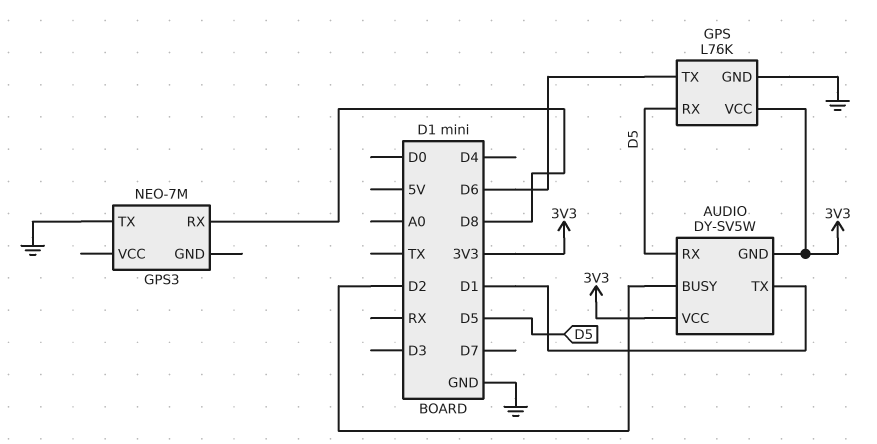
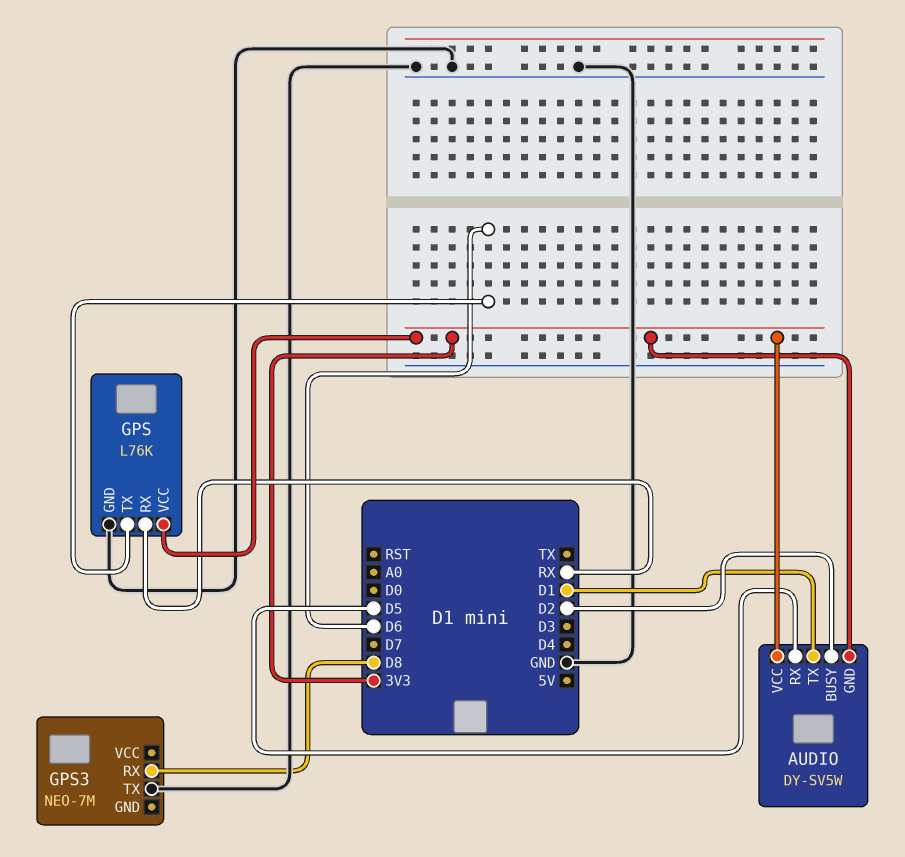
GPS pin RX: D5 -> RX

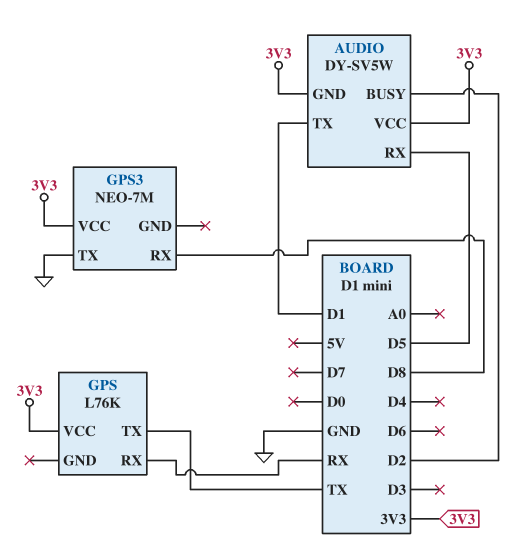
GPS pin GND: GND -> none
GPS pin TX: D6 -> TX
GPS3 pin VCC: none -> 3V3

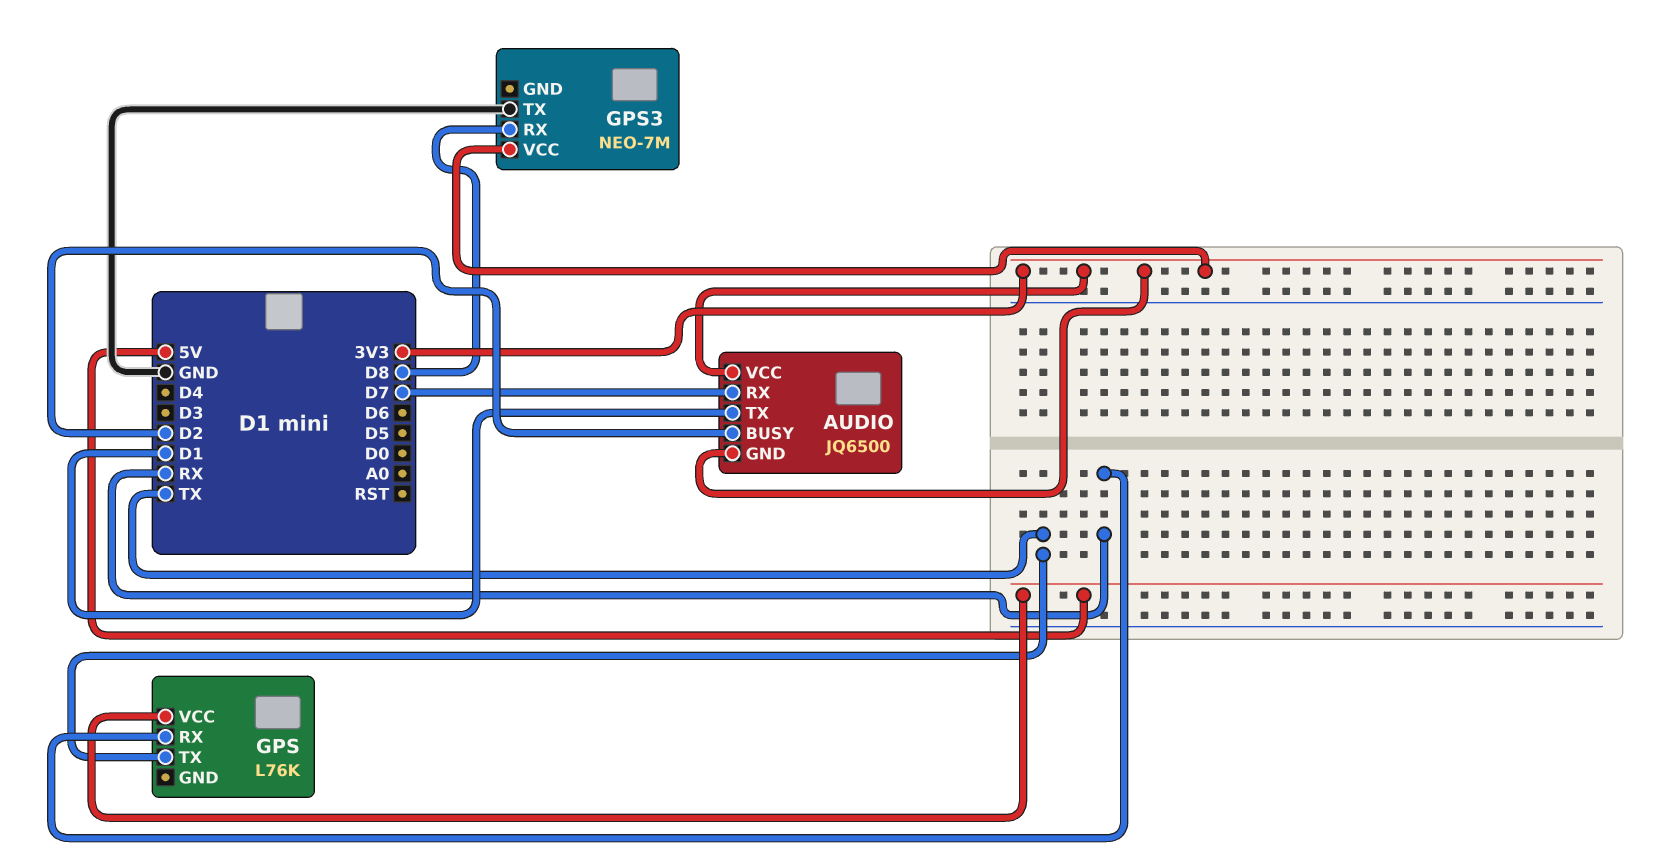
AUDIO: DY-SV5W -> JQ6500
AUDIO pin RX: D5 -> D7
GPS pin VCC: 3V3 -> 5V

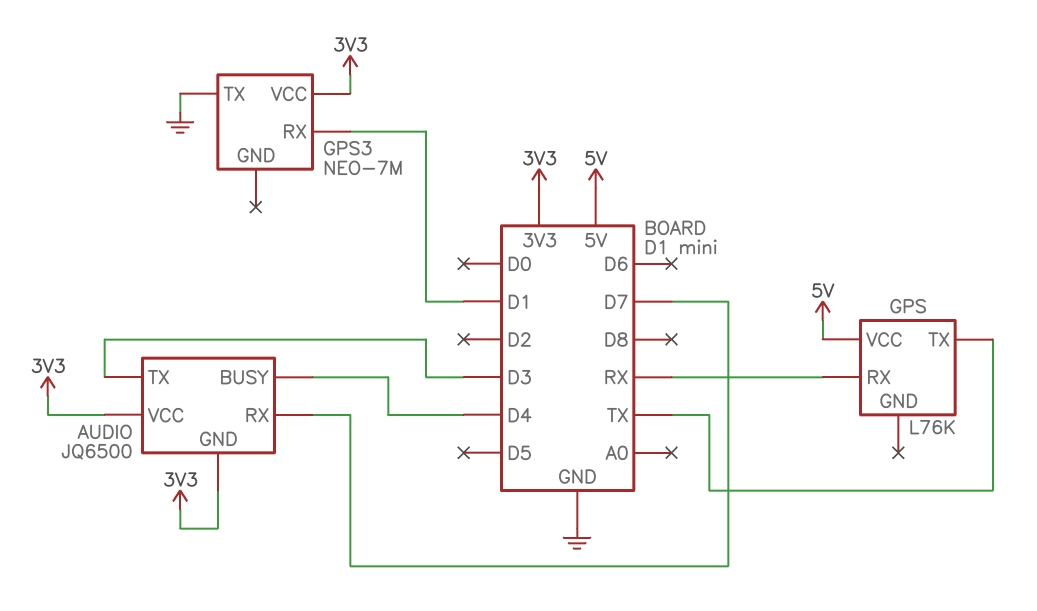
AUDIO pin BUSY: D2 -> D4
AUDIO pin TX: D1 -> D3
GPS3 pin RX: D8 -> D1

